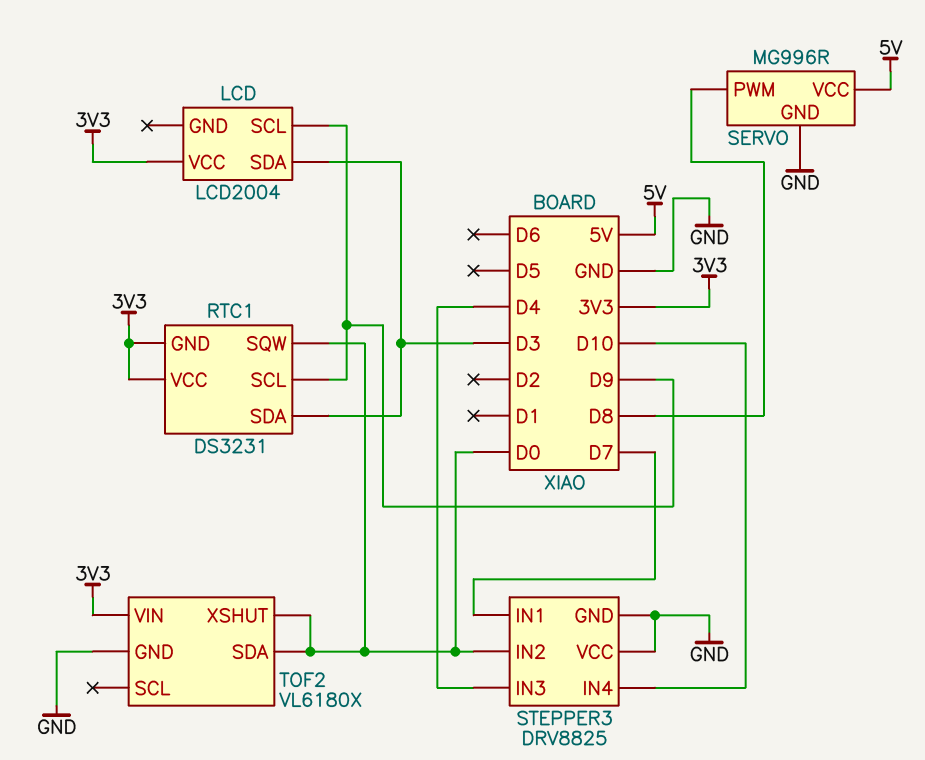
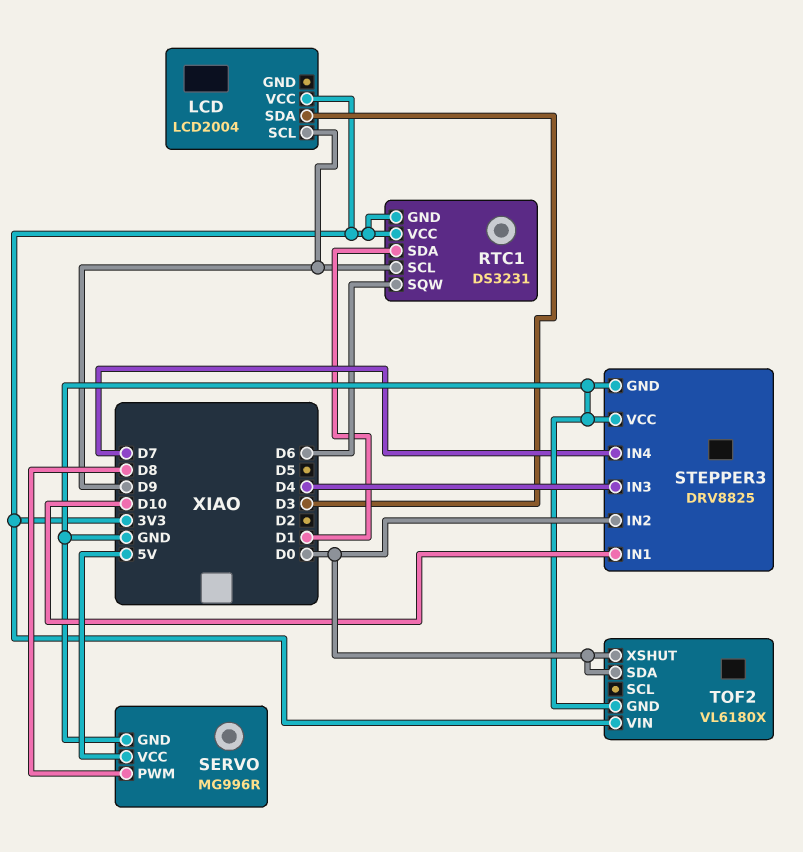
RTC1 pin SDA: D3 -> D1
RTC1 pin SQW: D0 -> D6
STEPPER3 pin IN1: D7 -> D10
STEPPER3 pin IN4: D10 -> D7

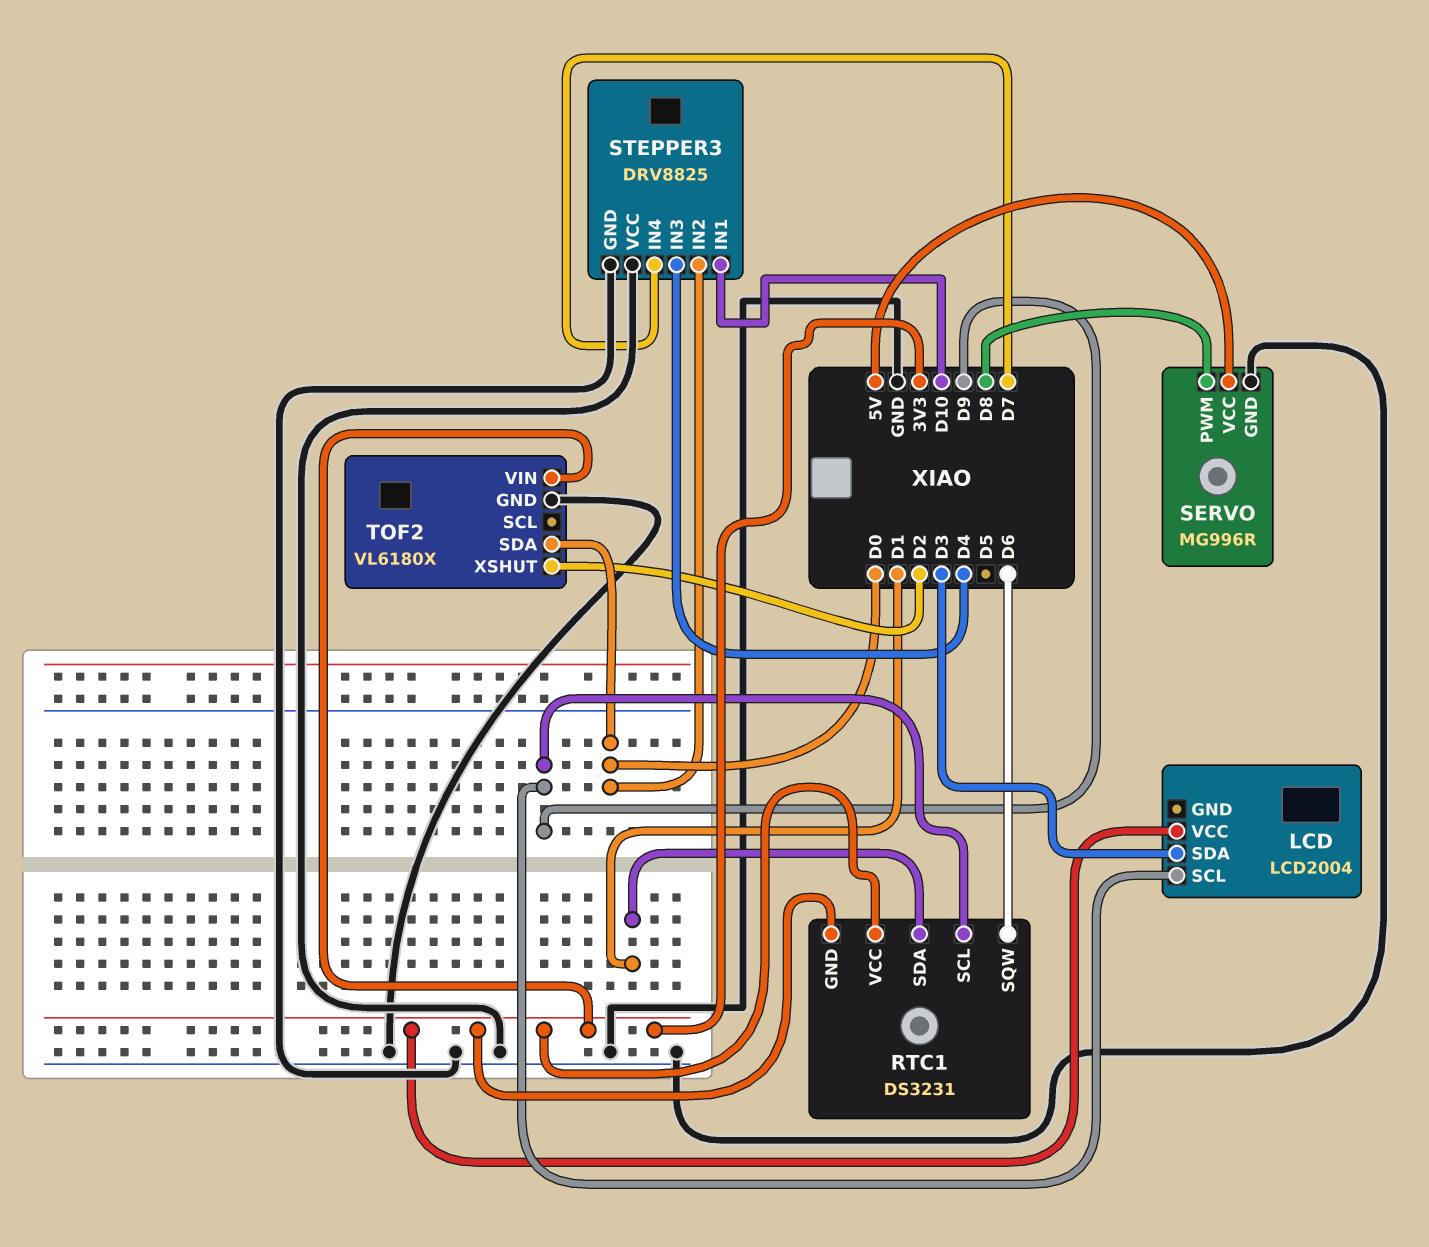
TOF2 pin XSHUT: D0 -> D2

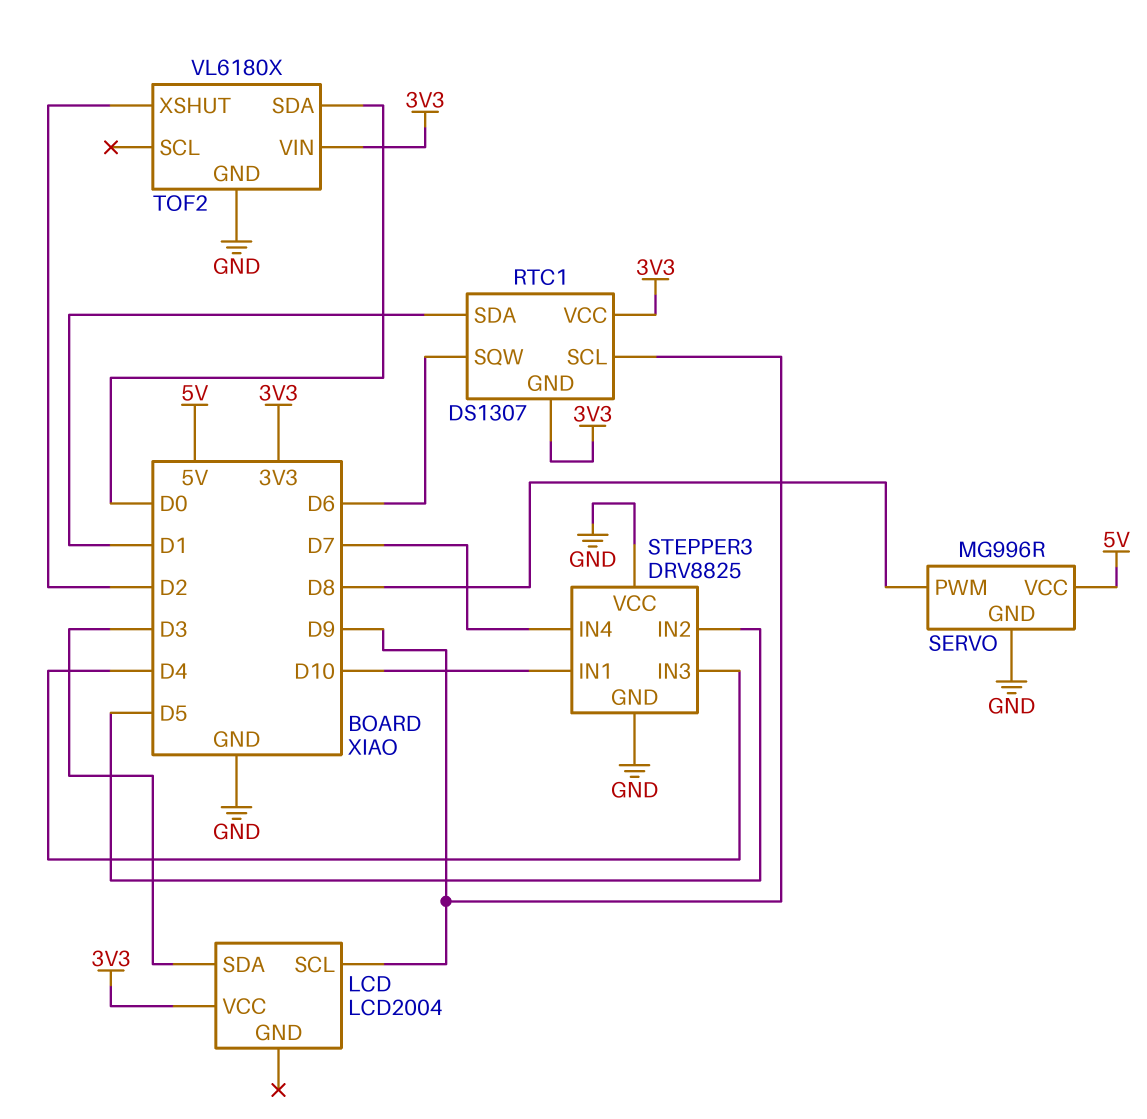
RTC1: DS3231 -> DS1307
STEPPER3 pin IN2: D0 -> D5

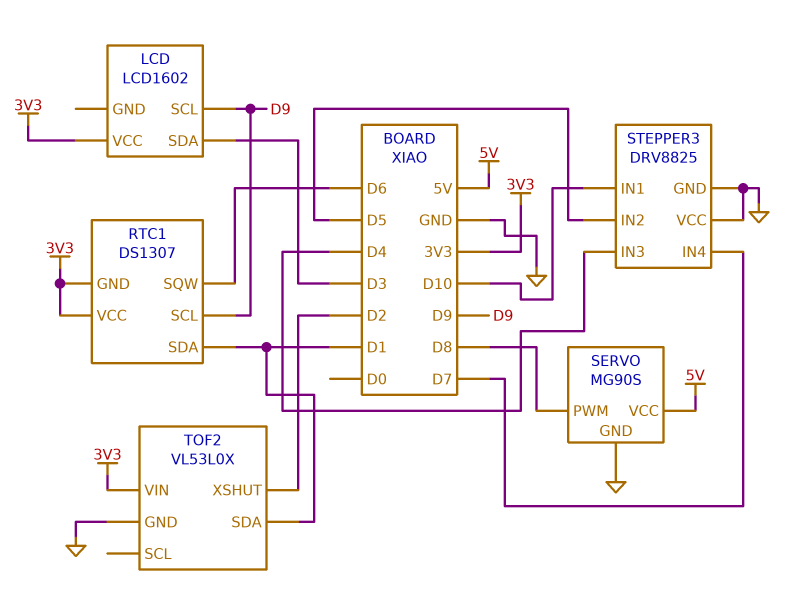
LCD: LCD2004 -> LCD1602
SERVO: MG996R -> MG90S
TOF2: VL6180X -> VL53L0X
TOF2 pin SDA: D0 -> D1

